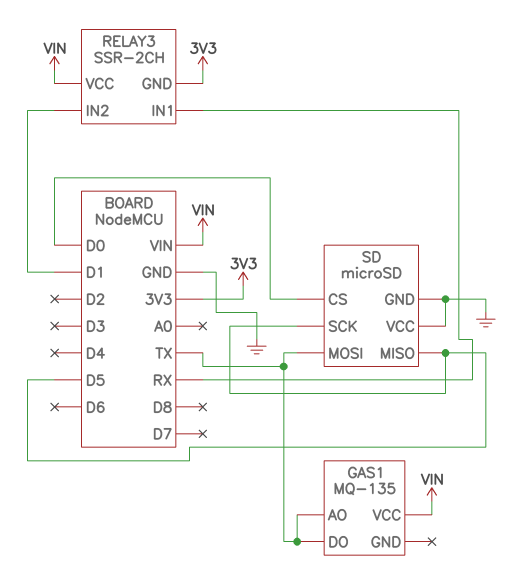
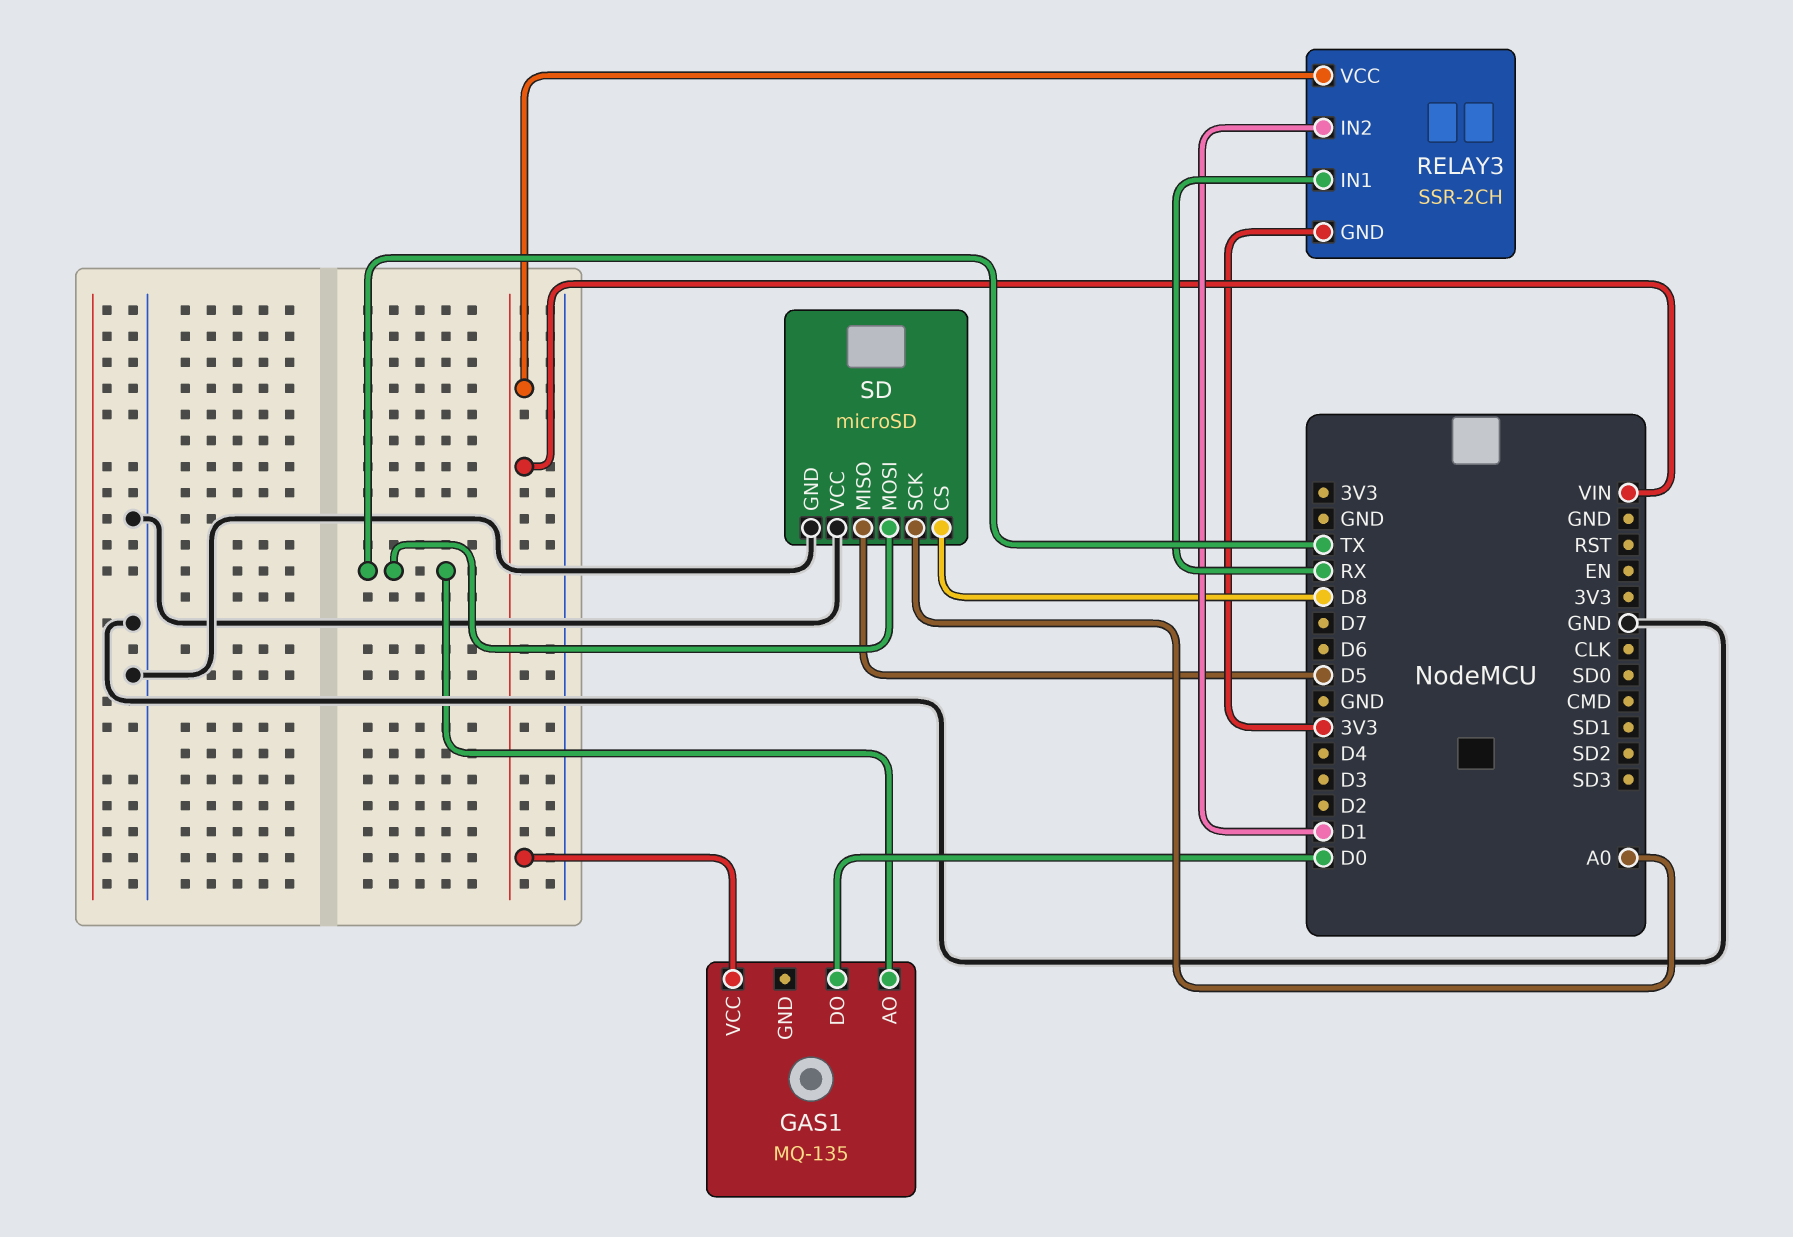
GAS1 pin DO: TX -> D0
SD pin CS: D0 -> D8
SD pin SCK: D5 -> A0

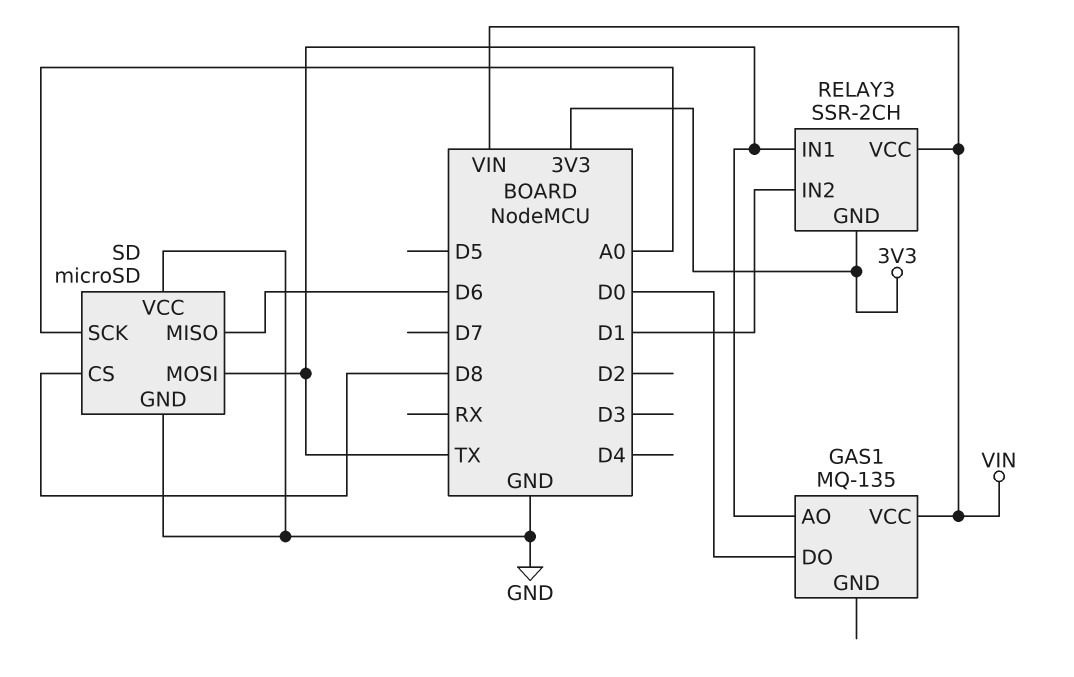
RELAY3 pin IN1: RX -> TX
SD pin MISO: D5 -> D6

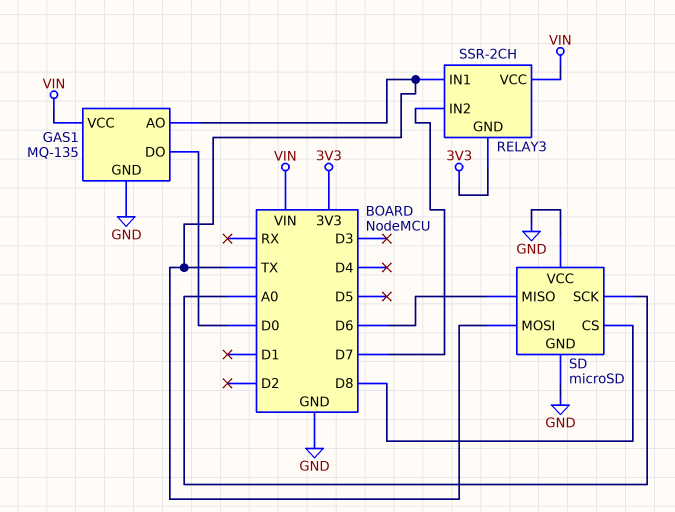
GAS1 pin GND: none -> GND
RELAY3 pin IN2: D1 -> D7

